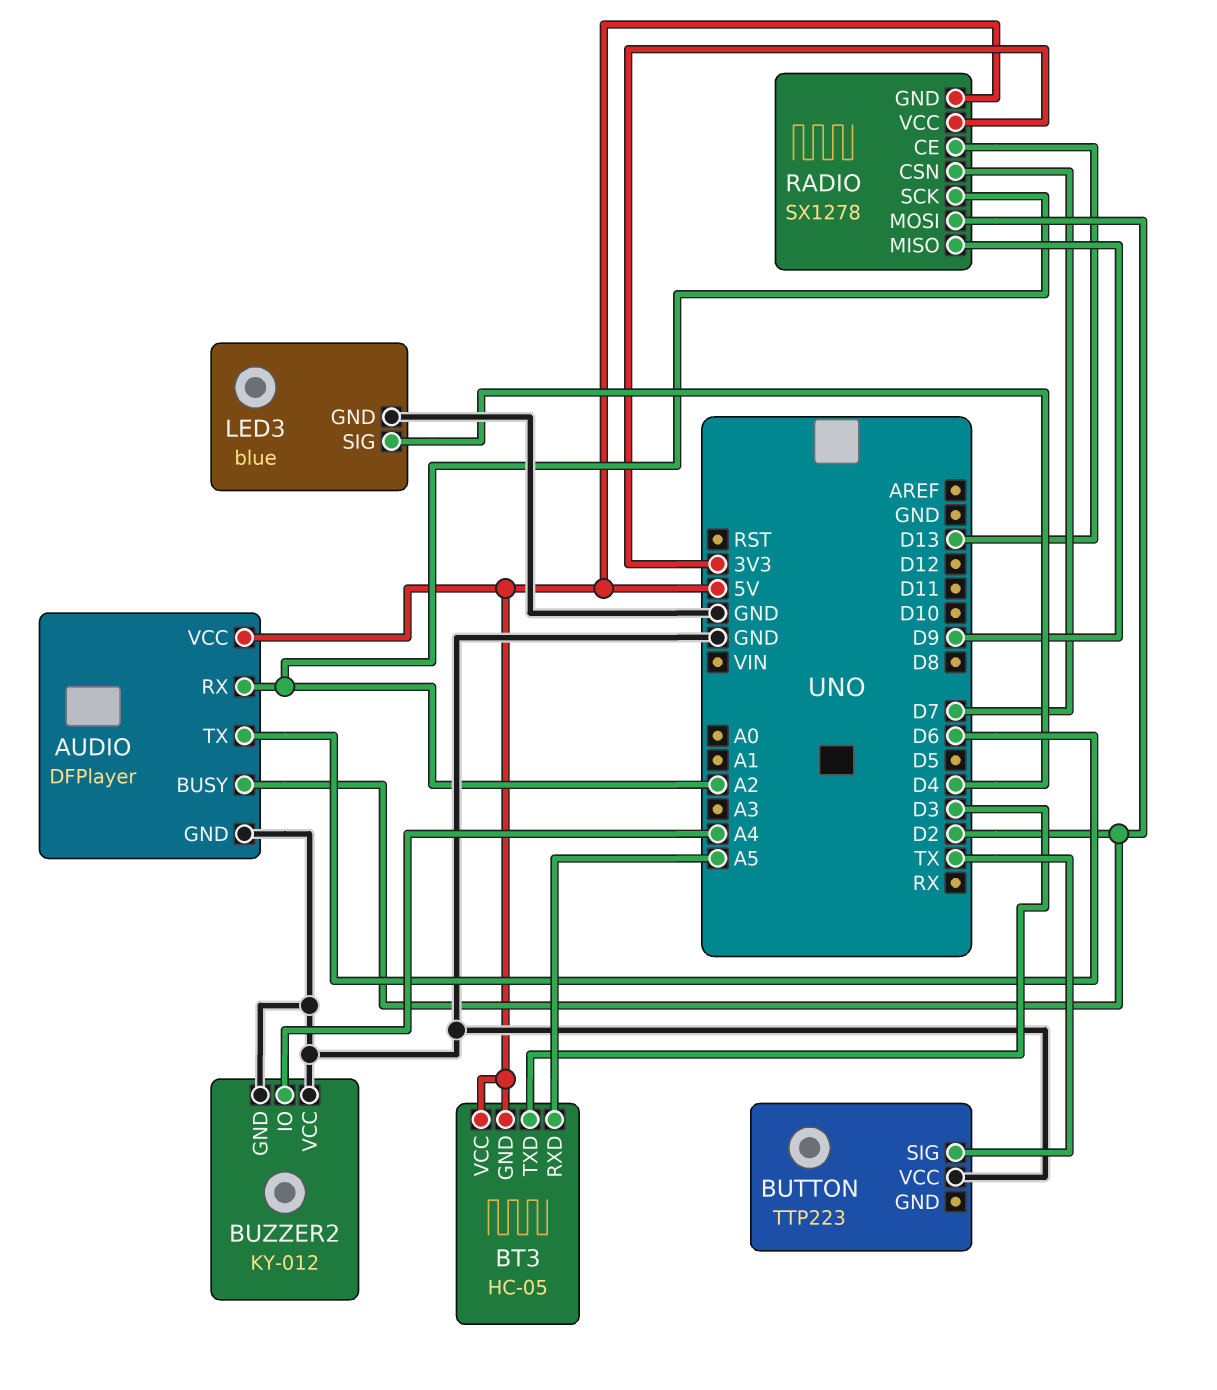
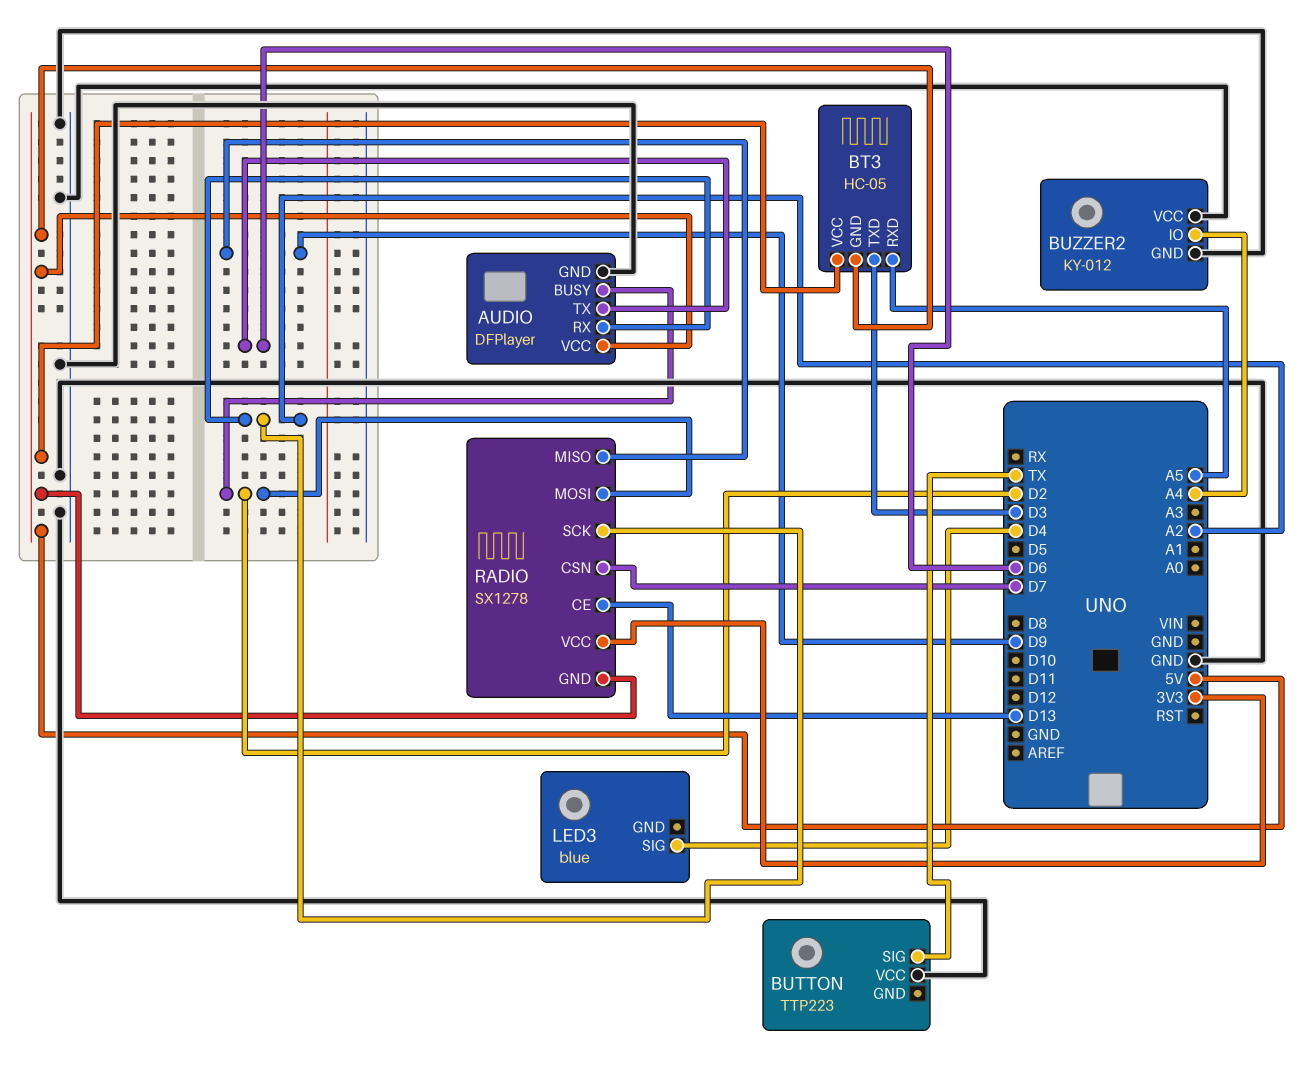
LED3 pin GND: GND -> none

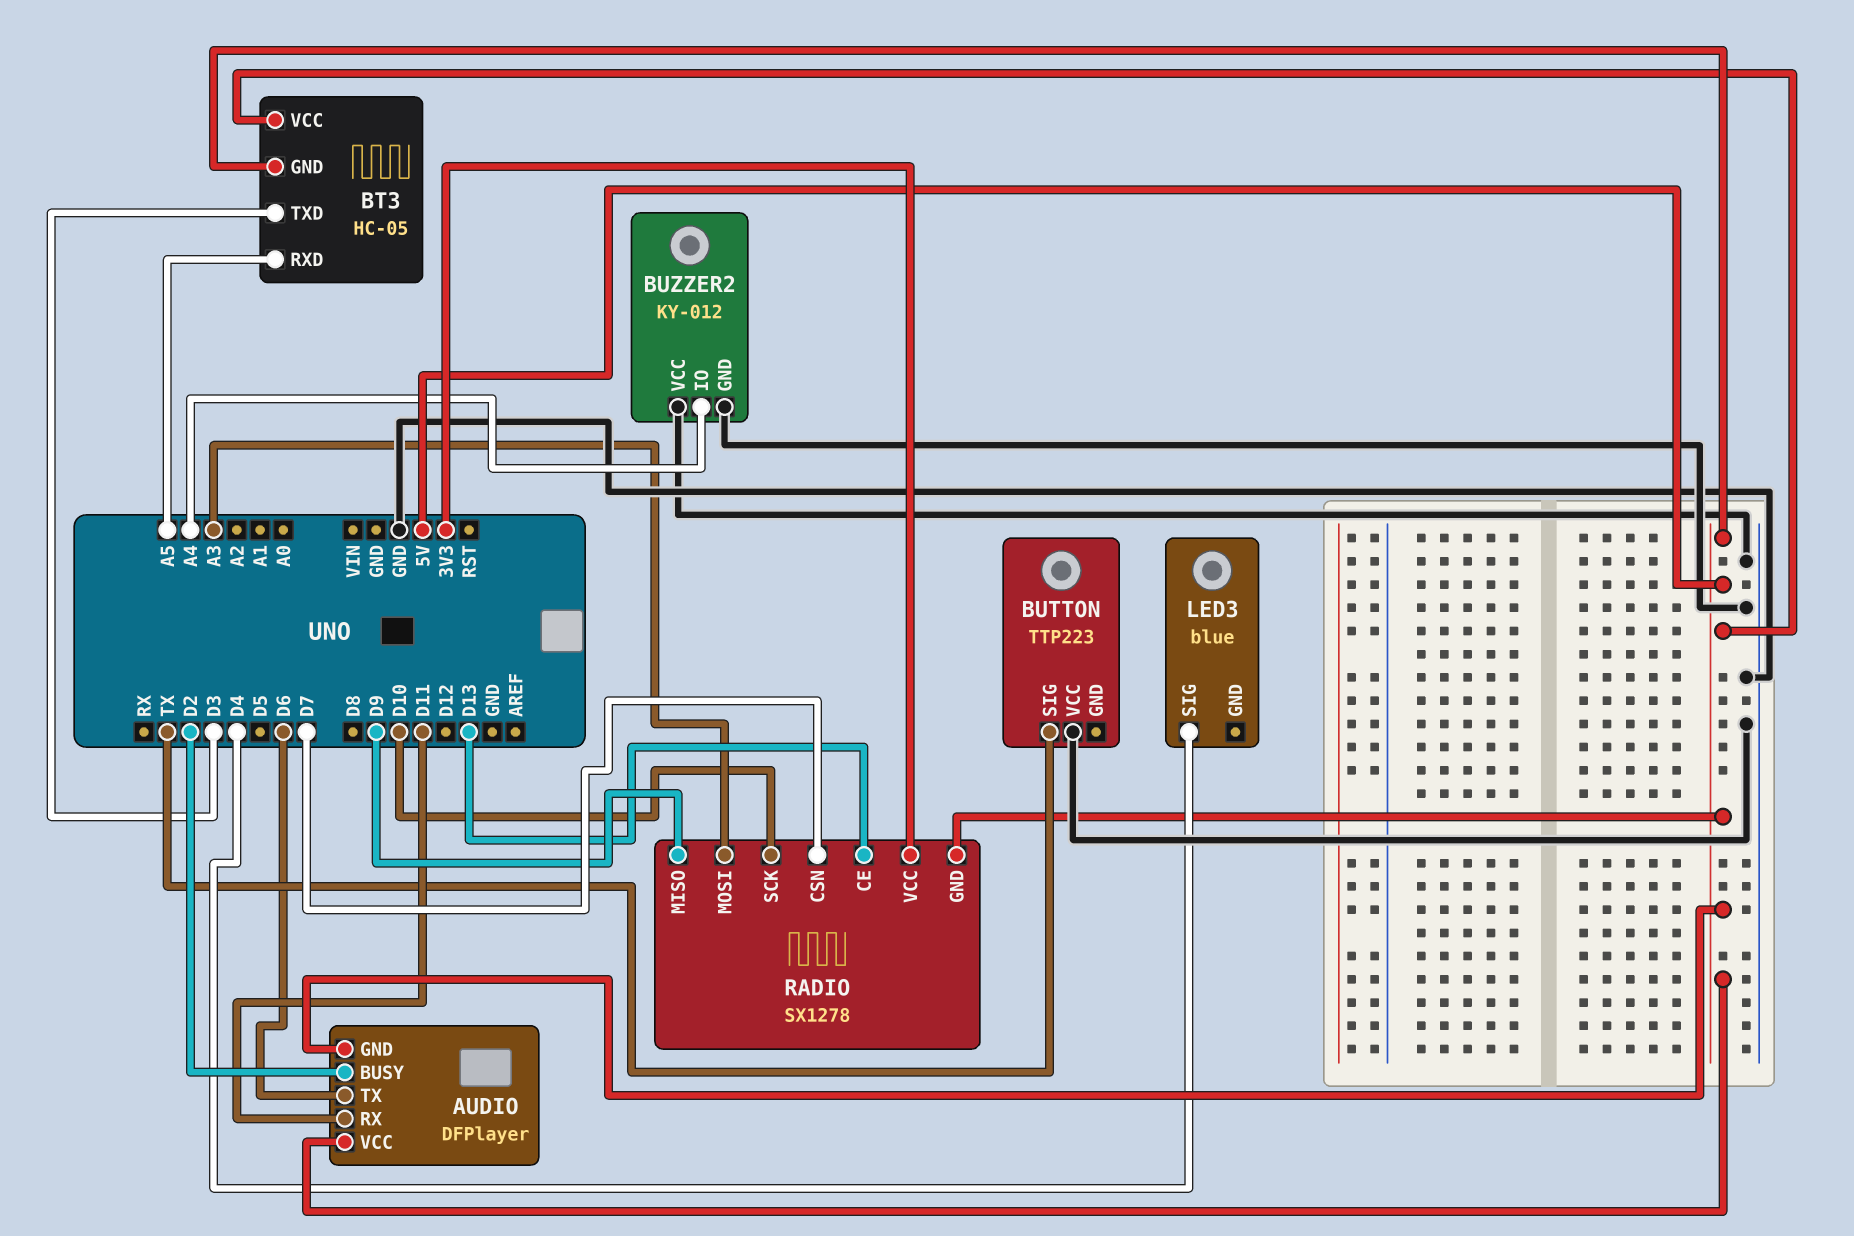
AUDIO pin GND: GND -> 5V
AUDIO pin RX: A2 -> D11
RADIO pin MOSI: D2 -> A3
RADIO pin SCK: A2 -> D10

